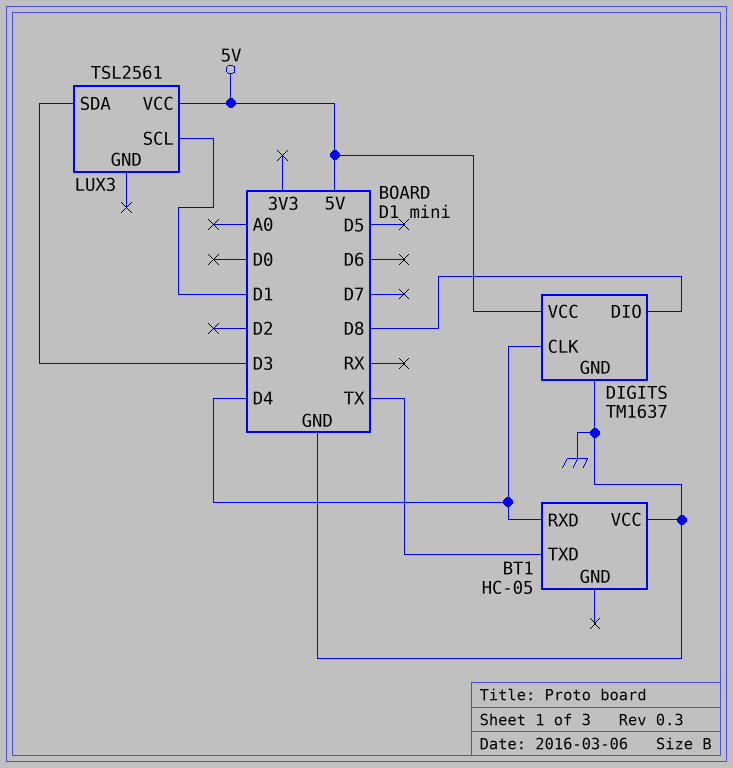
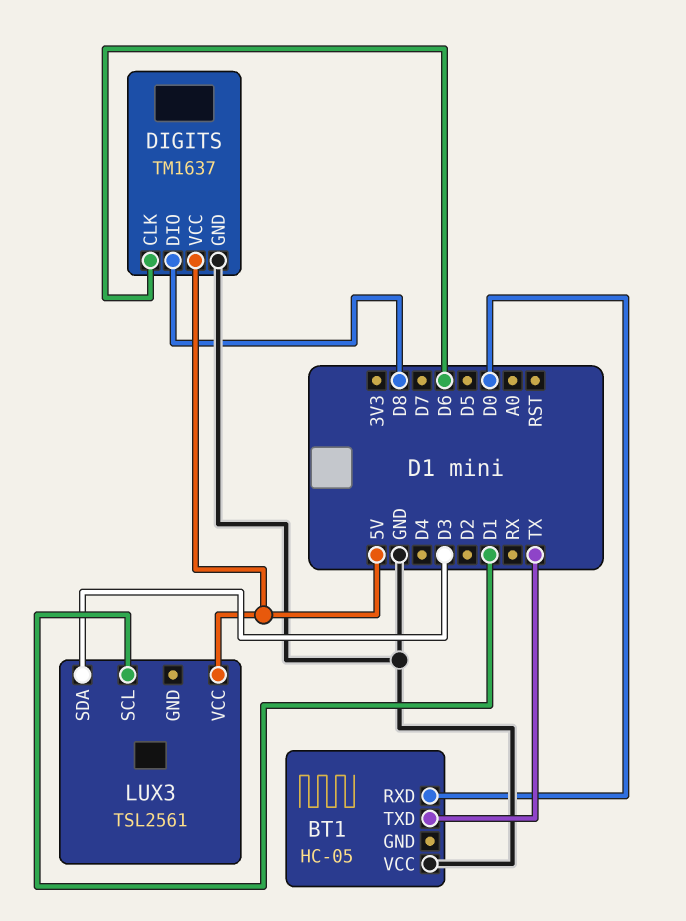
BT1 pin RXD: D4 -> D0
DIGITS pin CLK: D4 -> D6

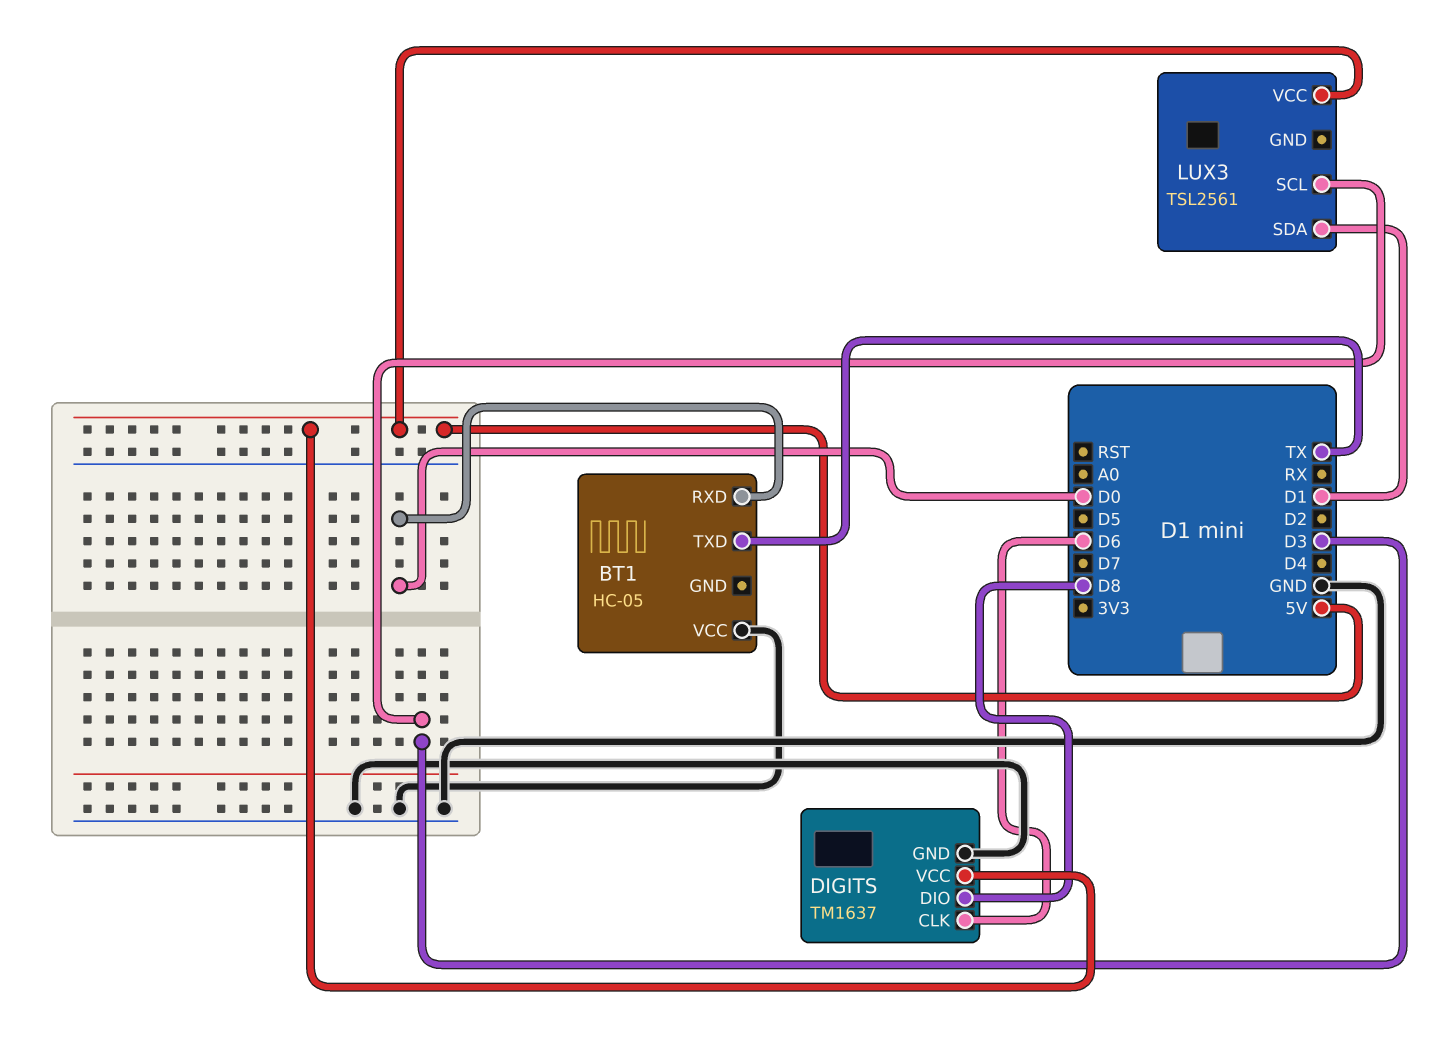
LUX3 pin SCL: D1 -> D3
LUX3 pin SDA: D3 -> D1

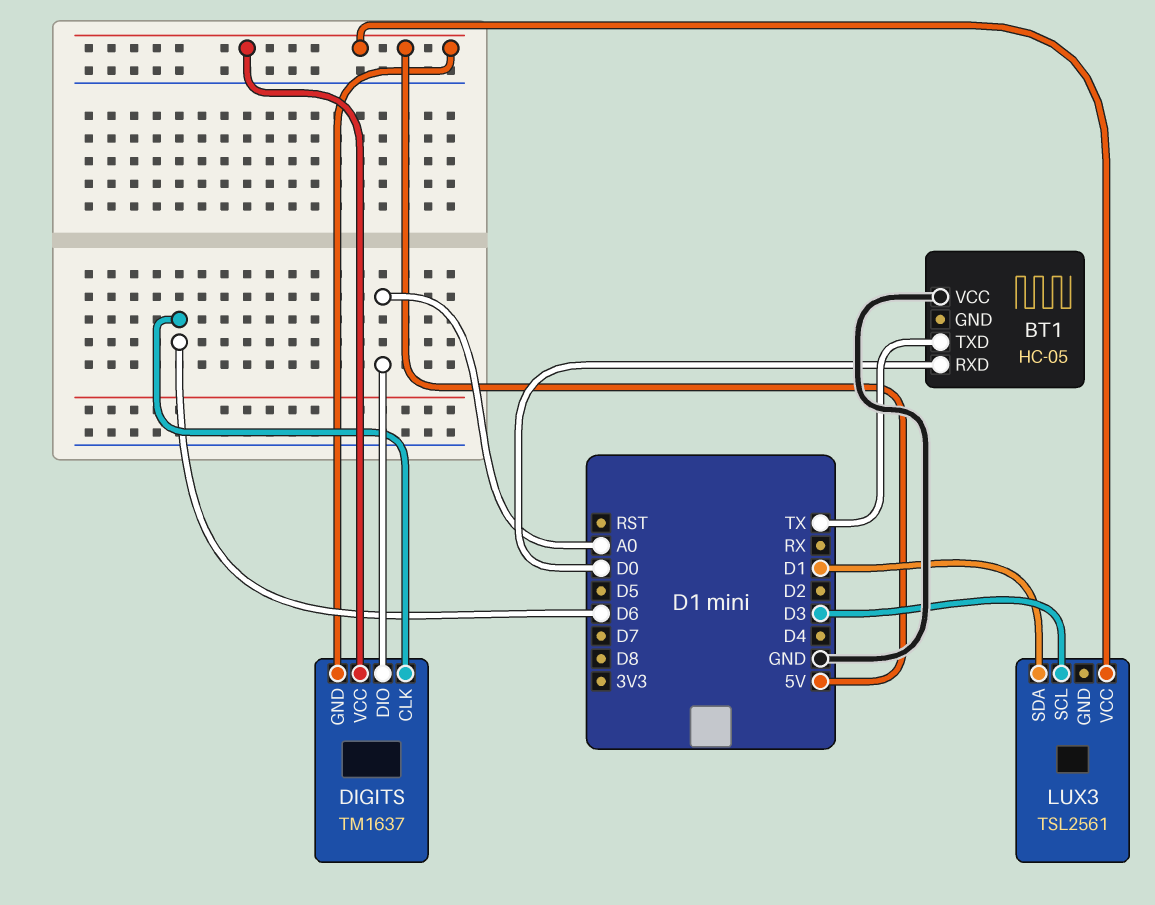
DIGITS pin DIO: D8 -> A0
DIGITS pin GND: GND -> 5V

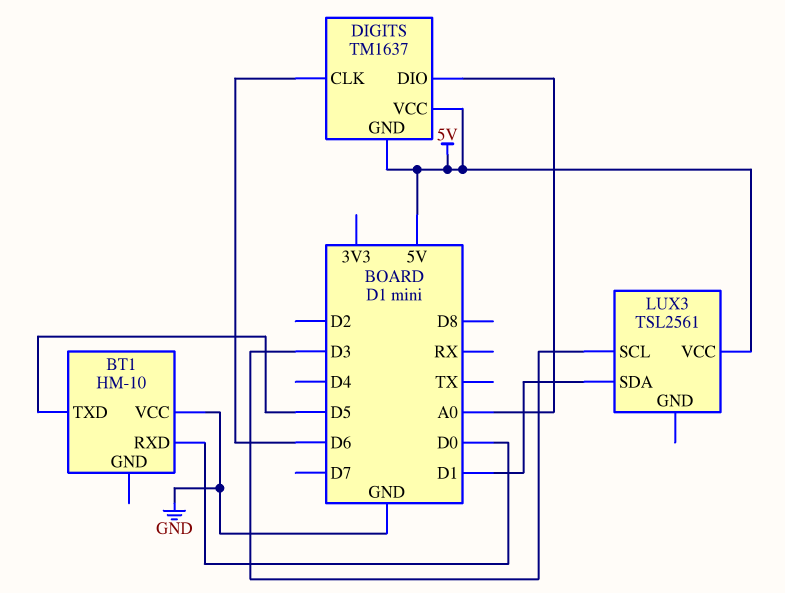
BT1: HC-05 -> HM-10
BT1 pin TXD: TX -> D5

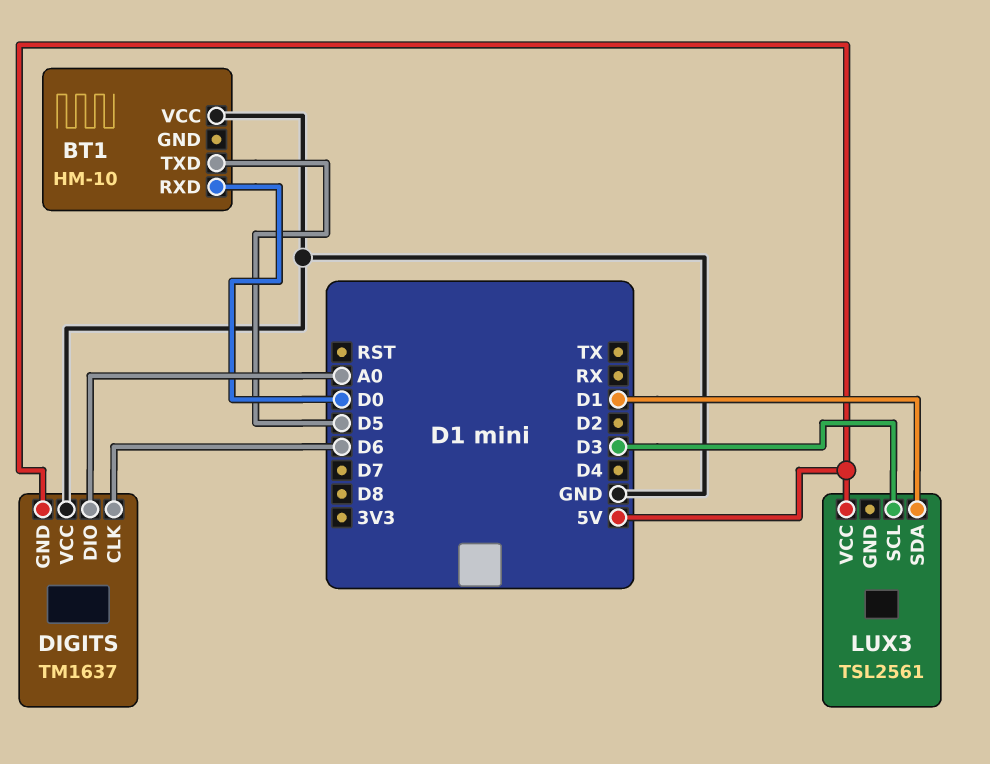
DIGITS pin VCC: 5V -> GND

